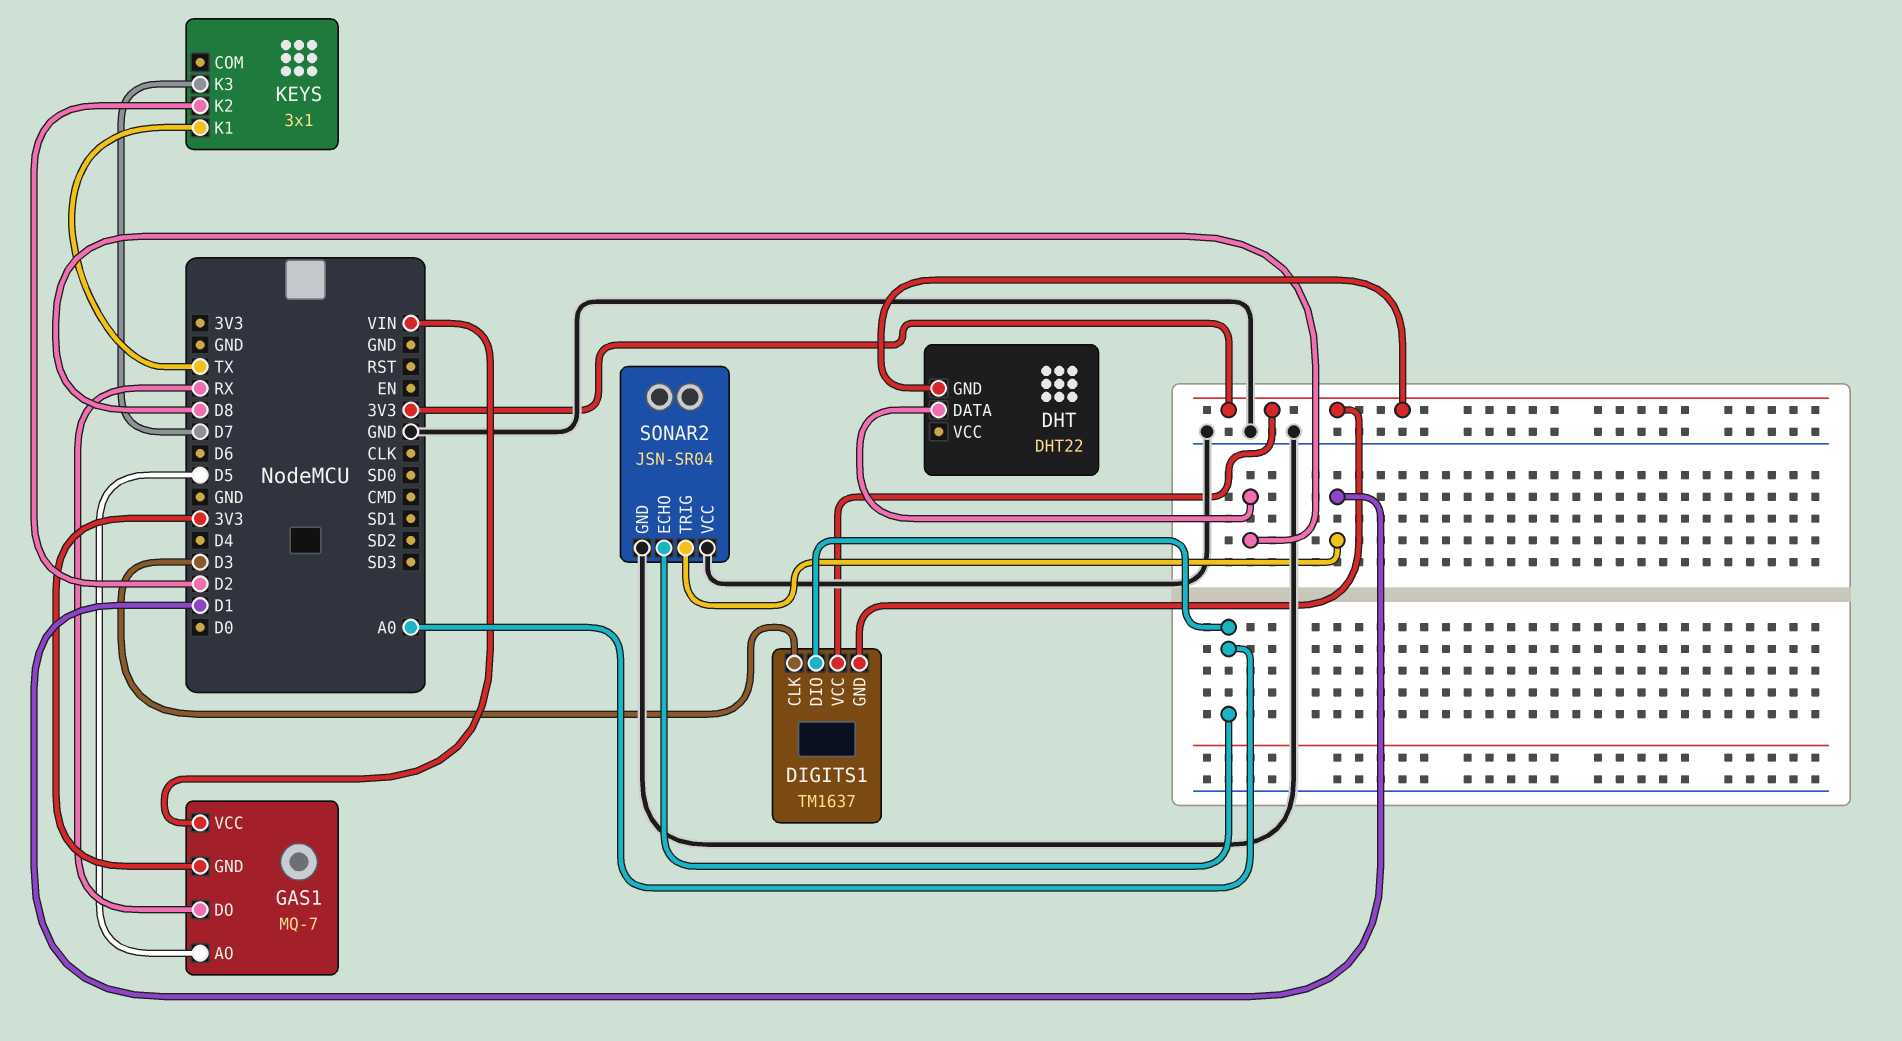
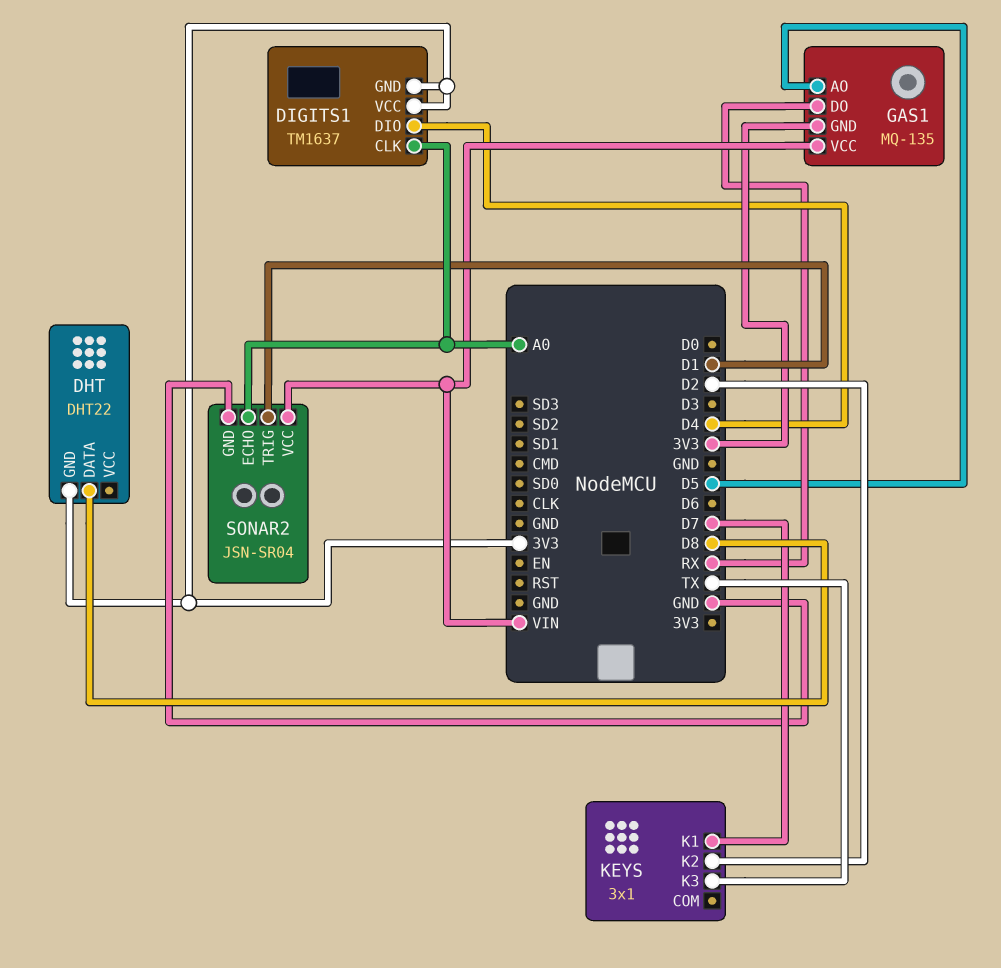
DIGITS1 pin CLK: D3 -> A0
DIGITS1 pin DIO: A0 -> D4
GAS1: MQ-7 -> MQ-135
KEYS pin K1: TX -> D7
KEYS pin K3: D7 -> TX
SONAR2 pin VCC: GND -> VIN

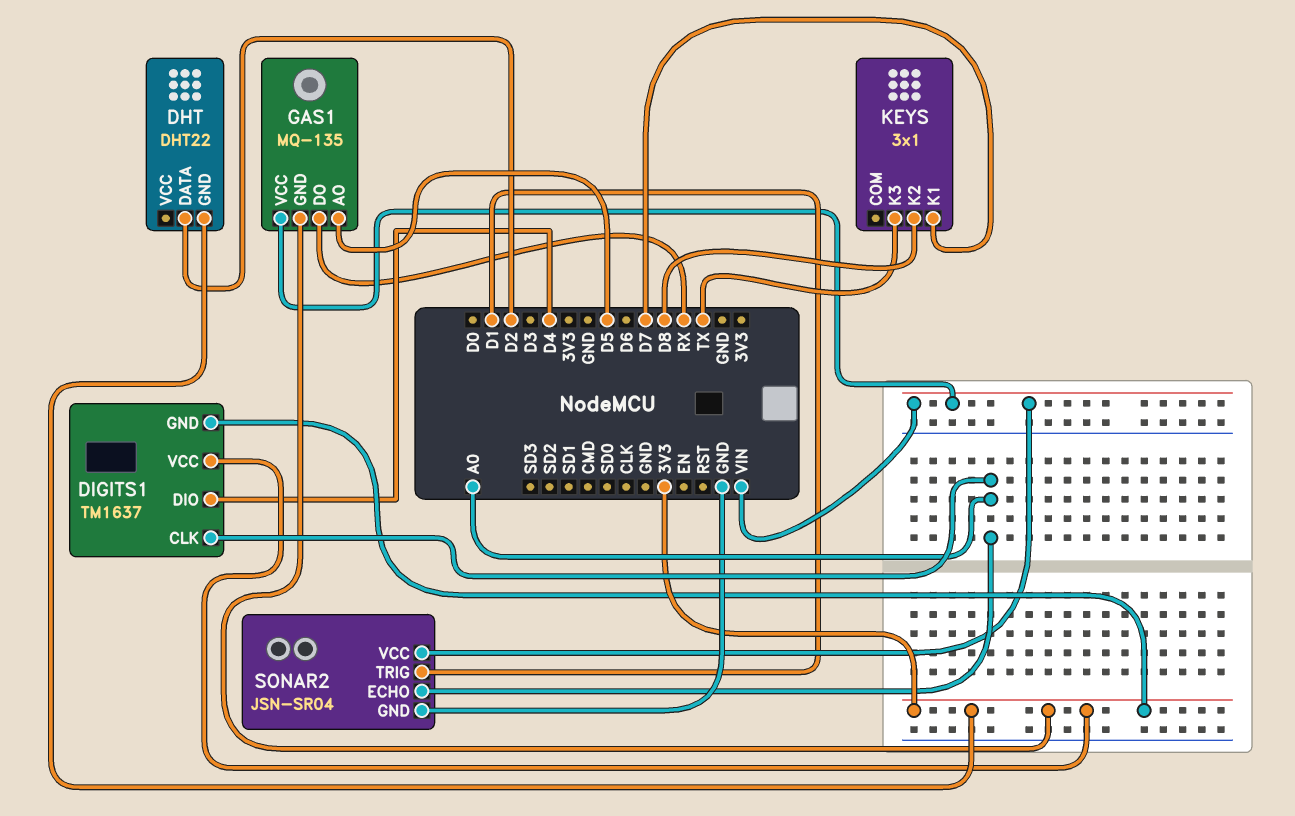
DHT pin DATA: D8 -> D2
KEYS pin K2: D2 -> D8

